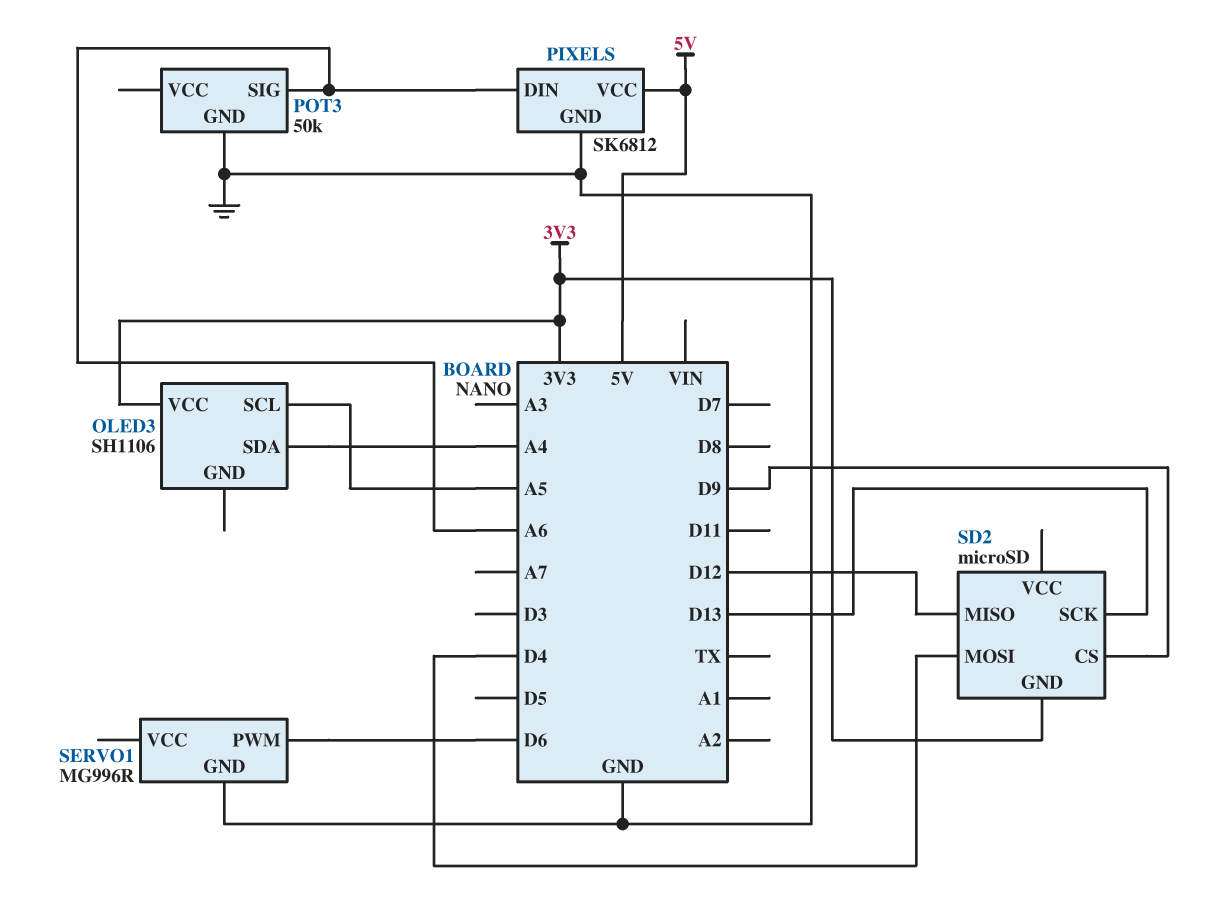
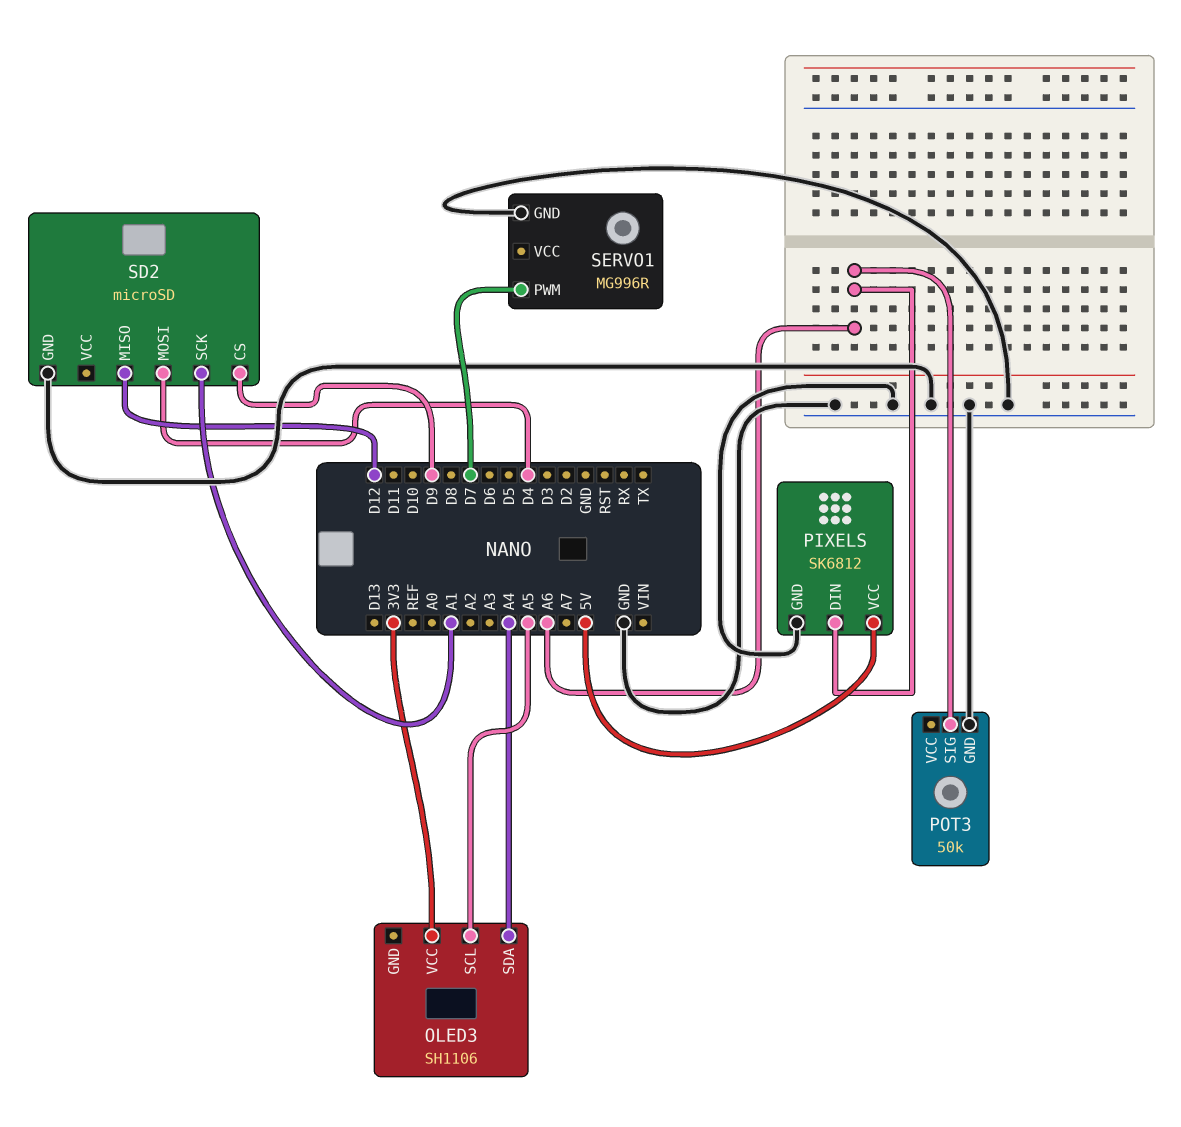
SD2 pin GND: 3V3 -> GND
SD2 pin SCK: D13 -> A1
SERVO1 pin PWM: D6 -> D7

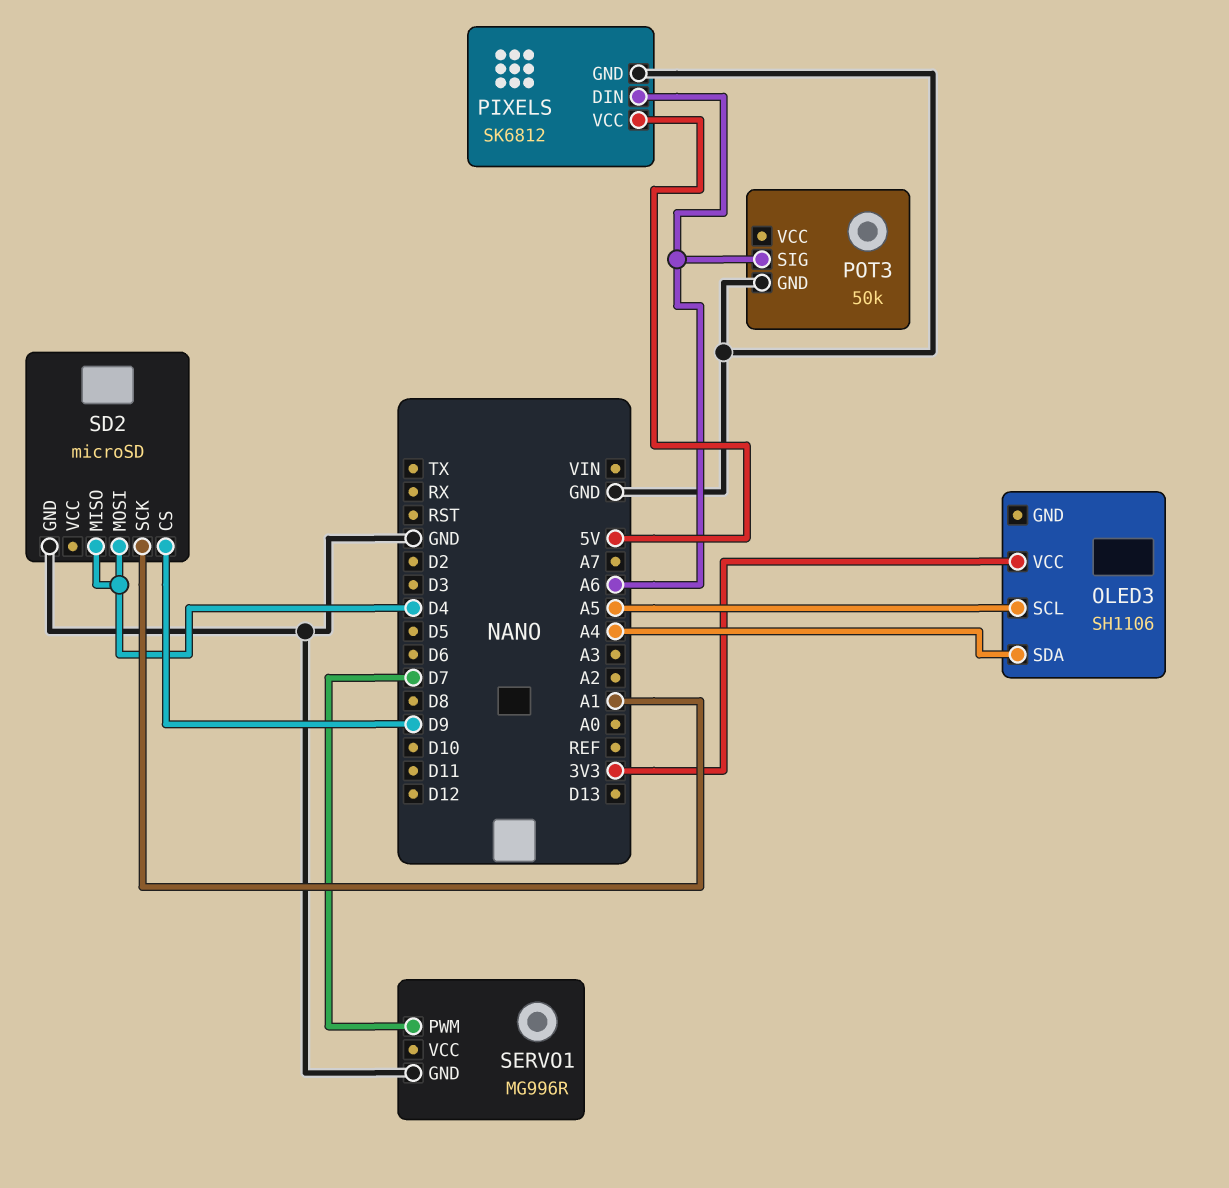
SD2 pin MISO: D12 -> D4

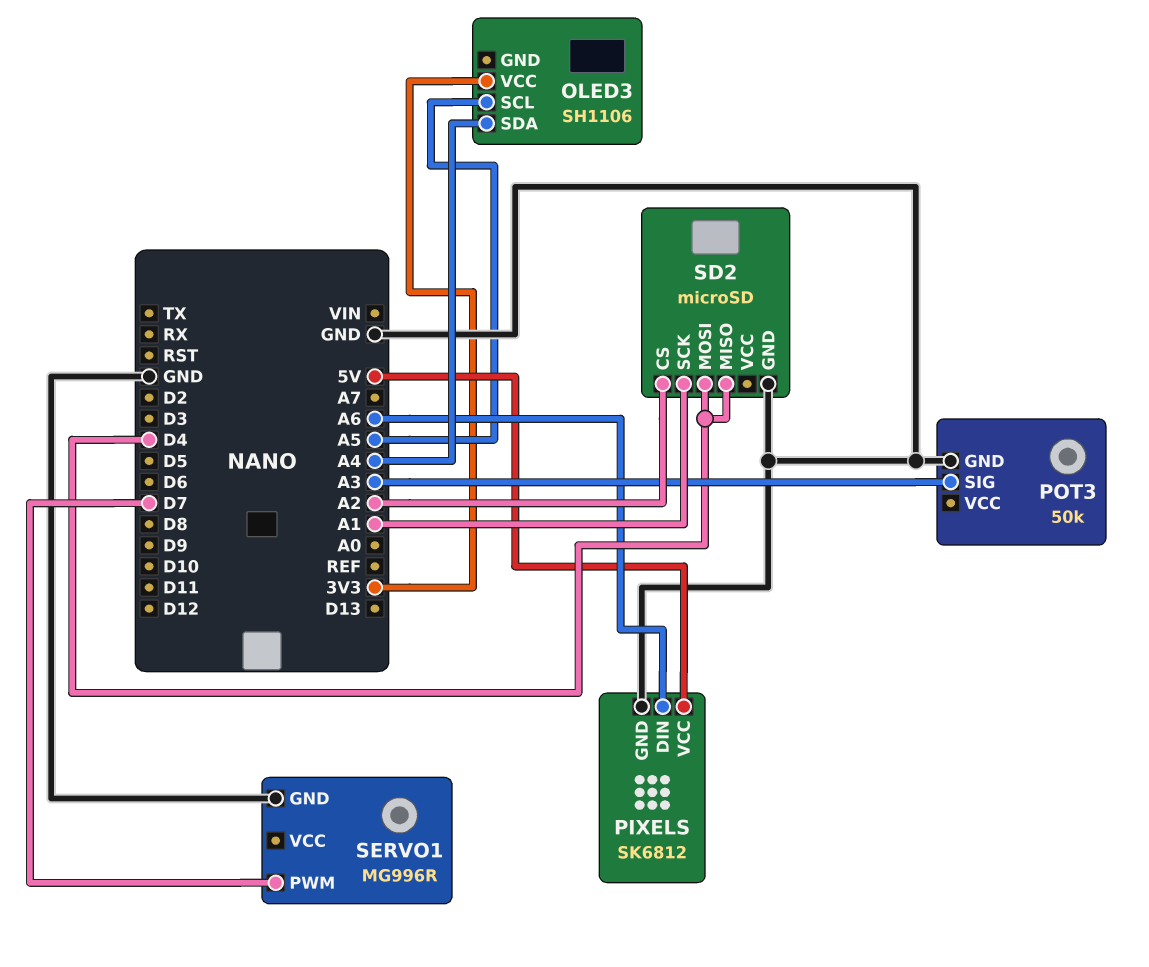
POT3 pin SIG: A6 -> A3
SD2 pin CS: D9 -> A2

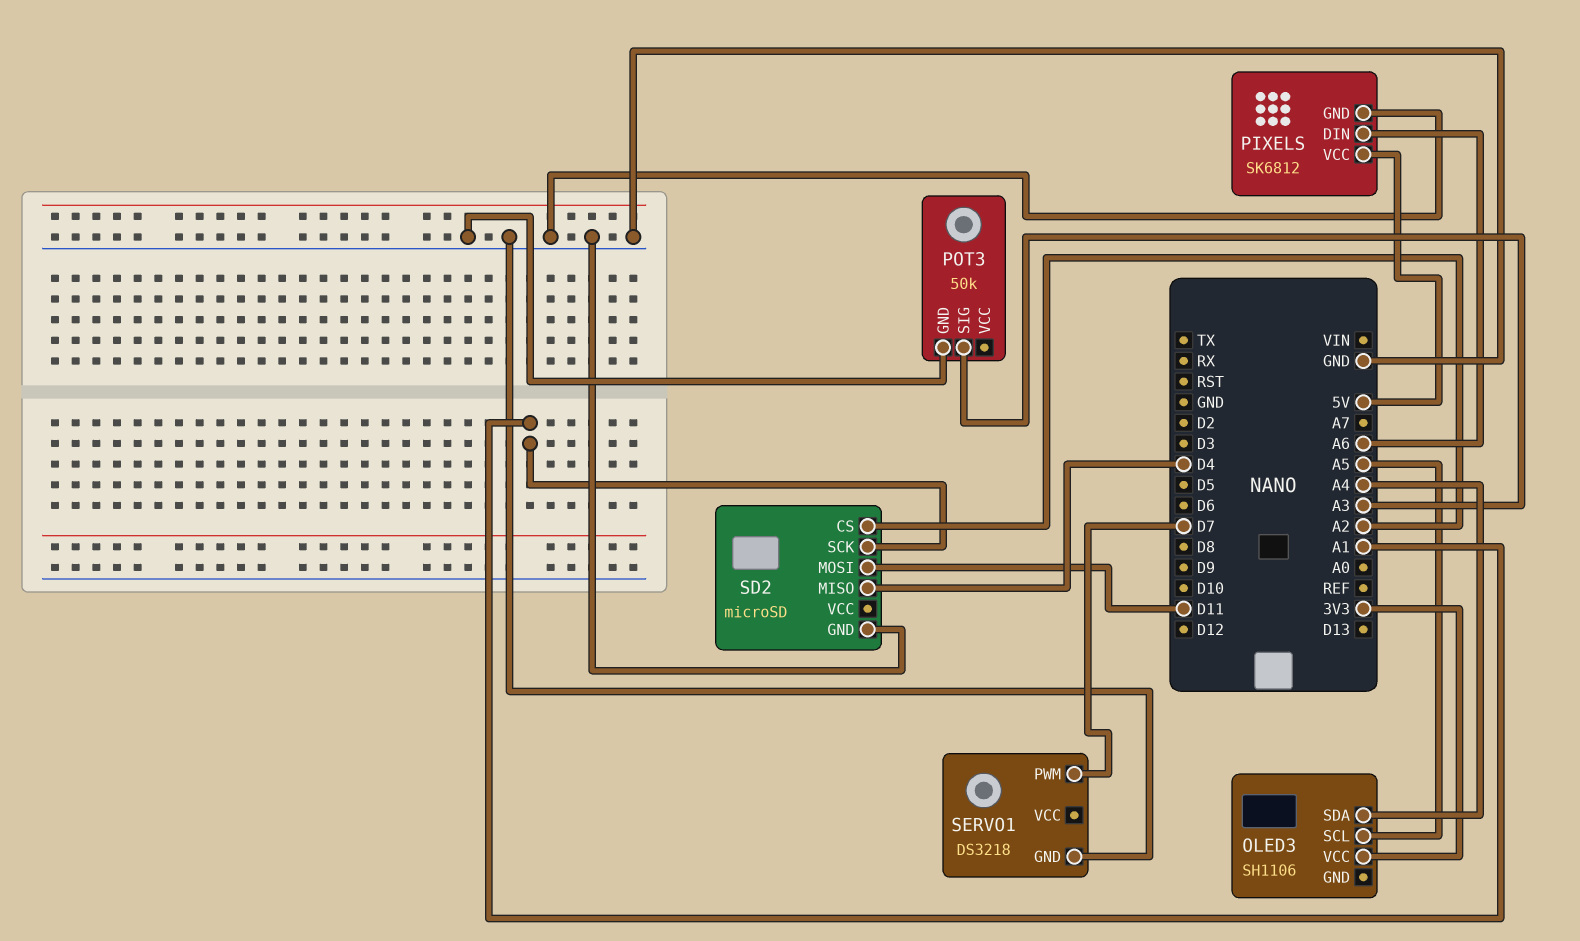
SD2 pin MOSI: D4 -> D11
SERVO1: MG996R -> DS3218

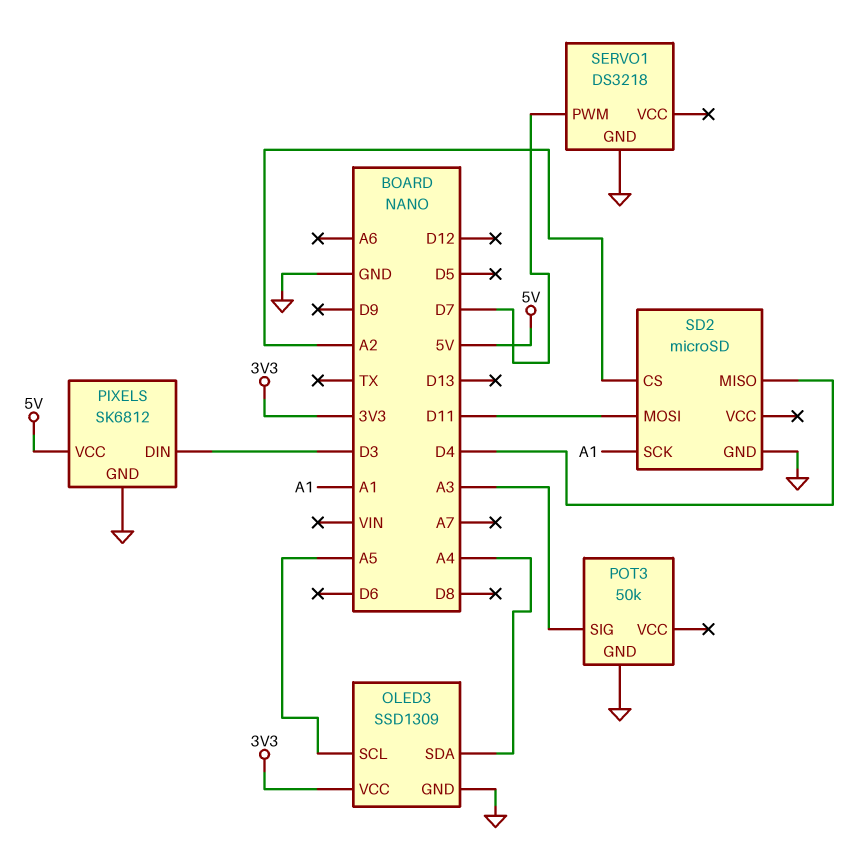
OLED3: SH1106 -> SSD1309
OLED3 pin GND: none -> GND
PIXELS pin DIN: A6 -> D3

